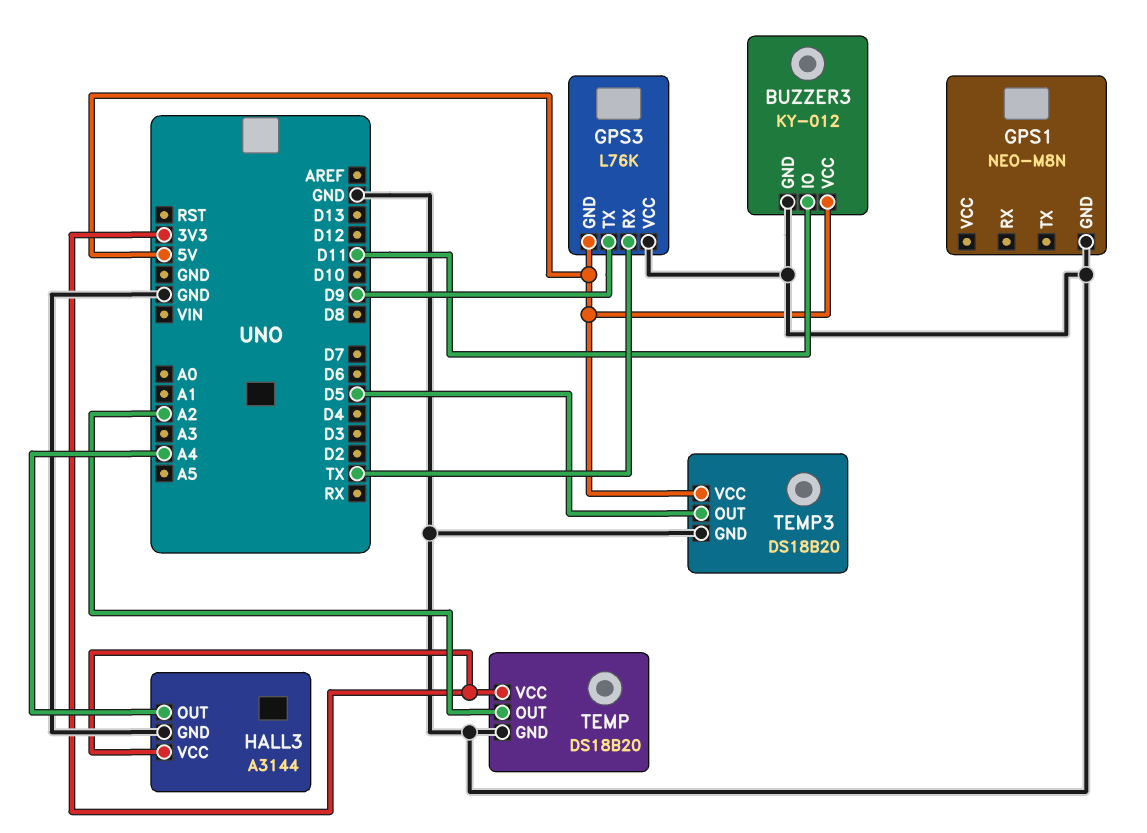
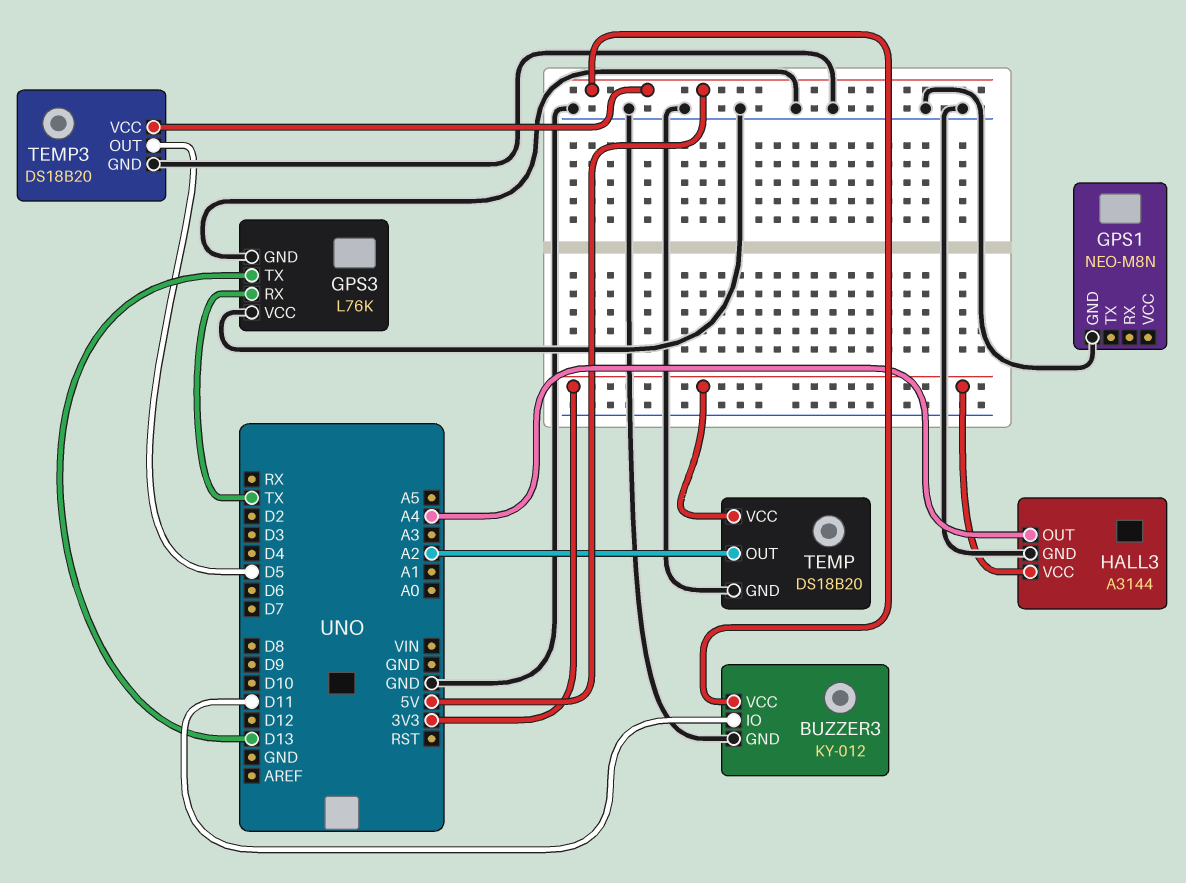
GPS3 pin GND: 5V -> GND
GPS3 pin TX: D9 -> D13

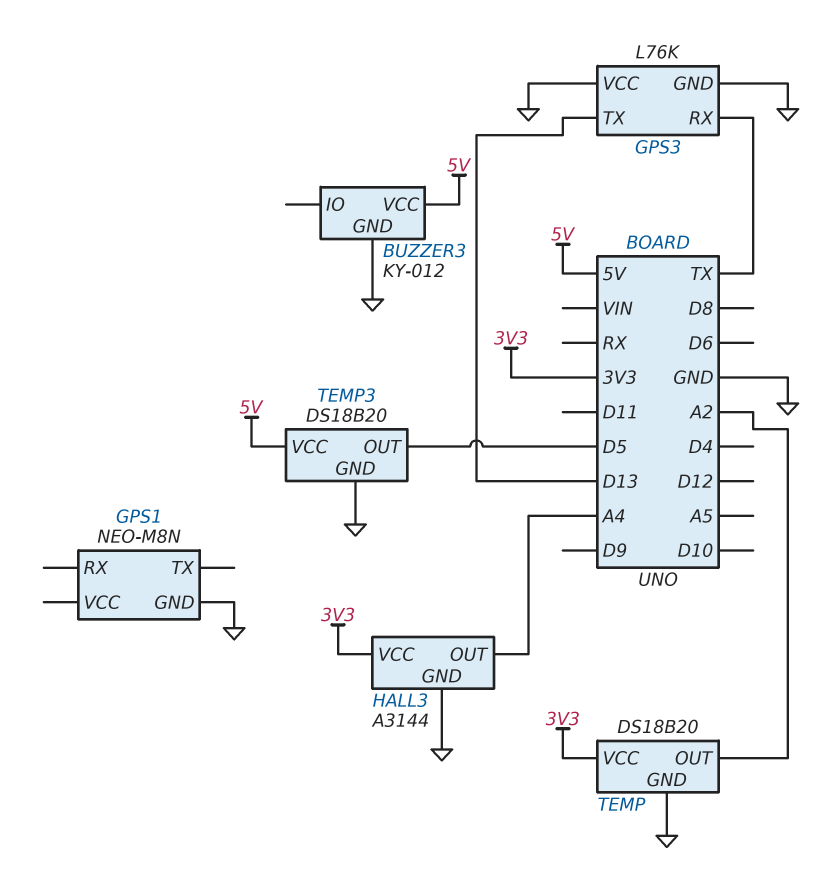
BUZZER3 pin IO: D11 -> none

